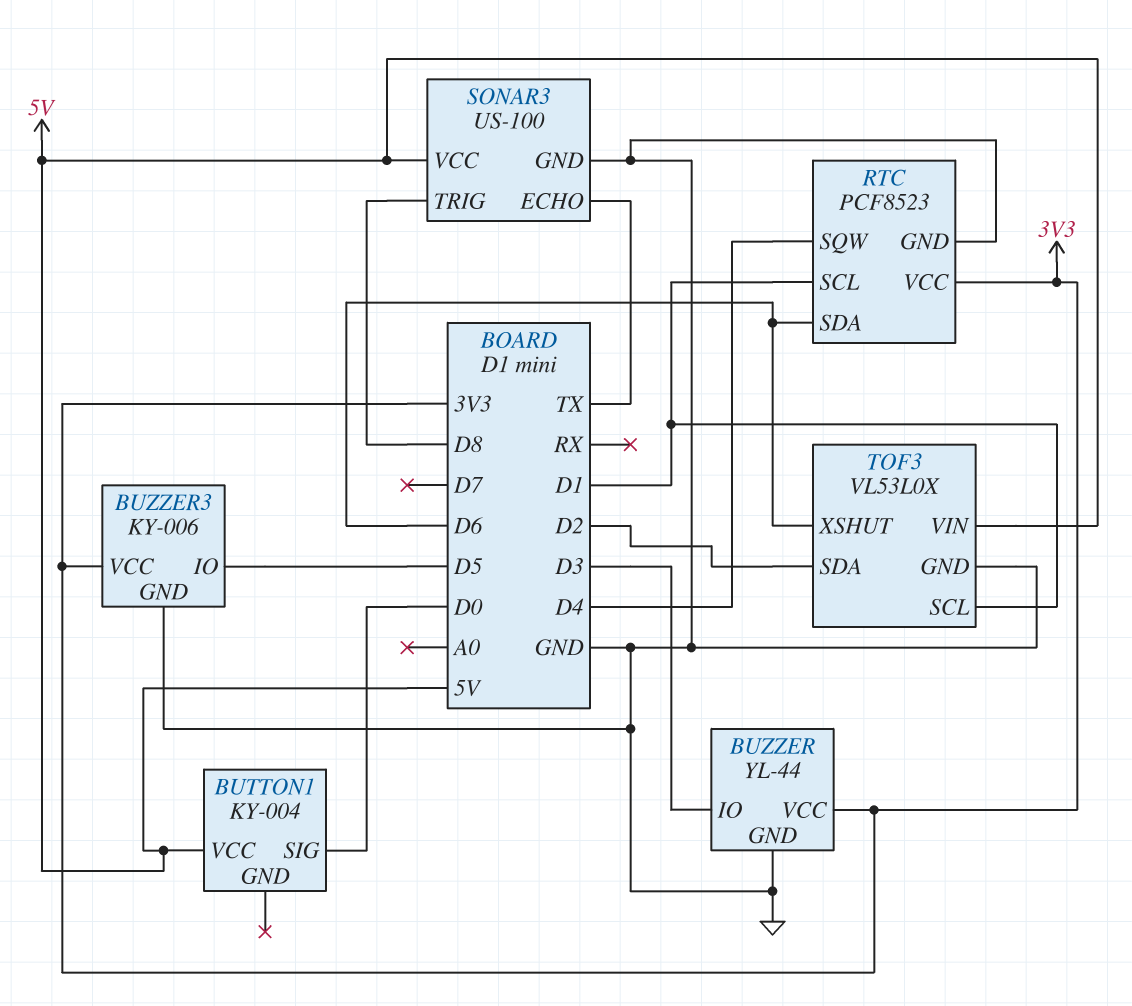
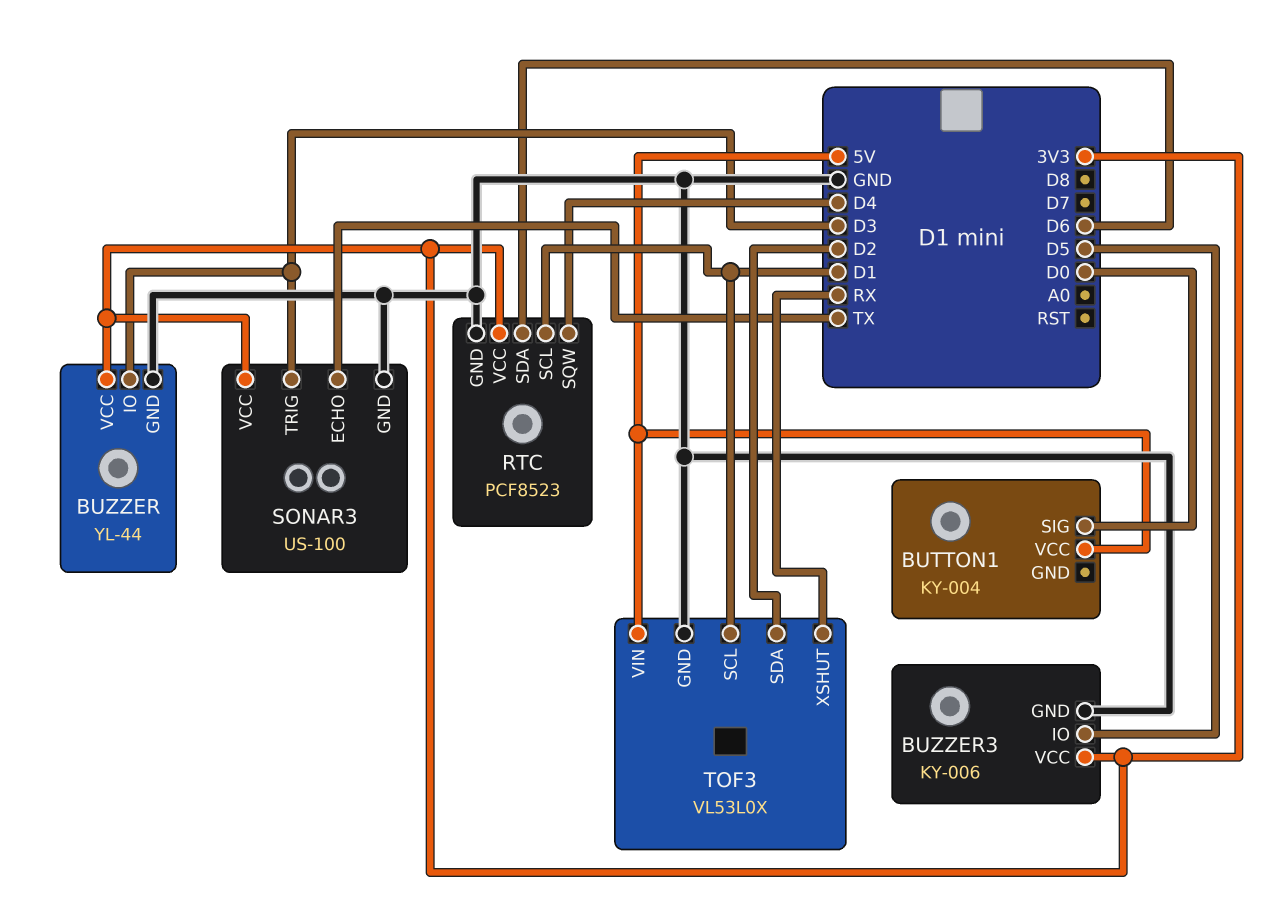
SONAR3 pin TRIG: D8 -> D3
SONAR3 pin VCC: 5V -> 3V3
TOF3 pin XSHUT: D6 -> RX

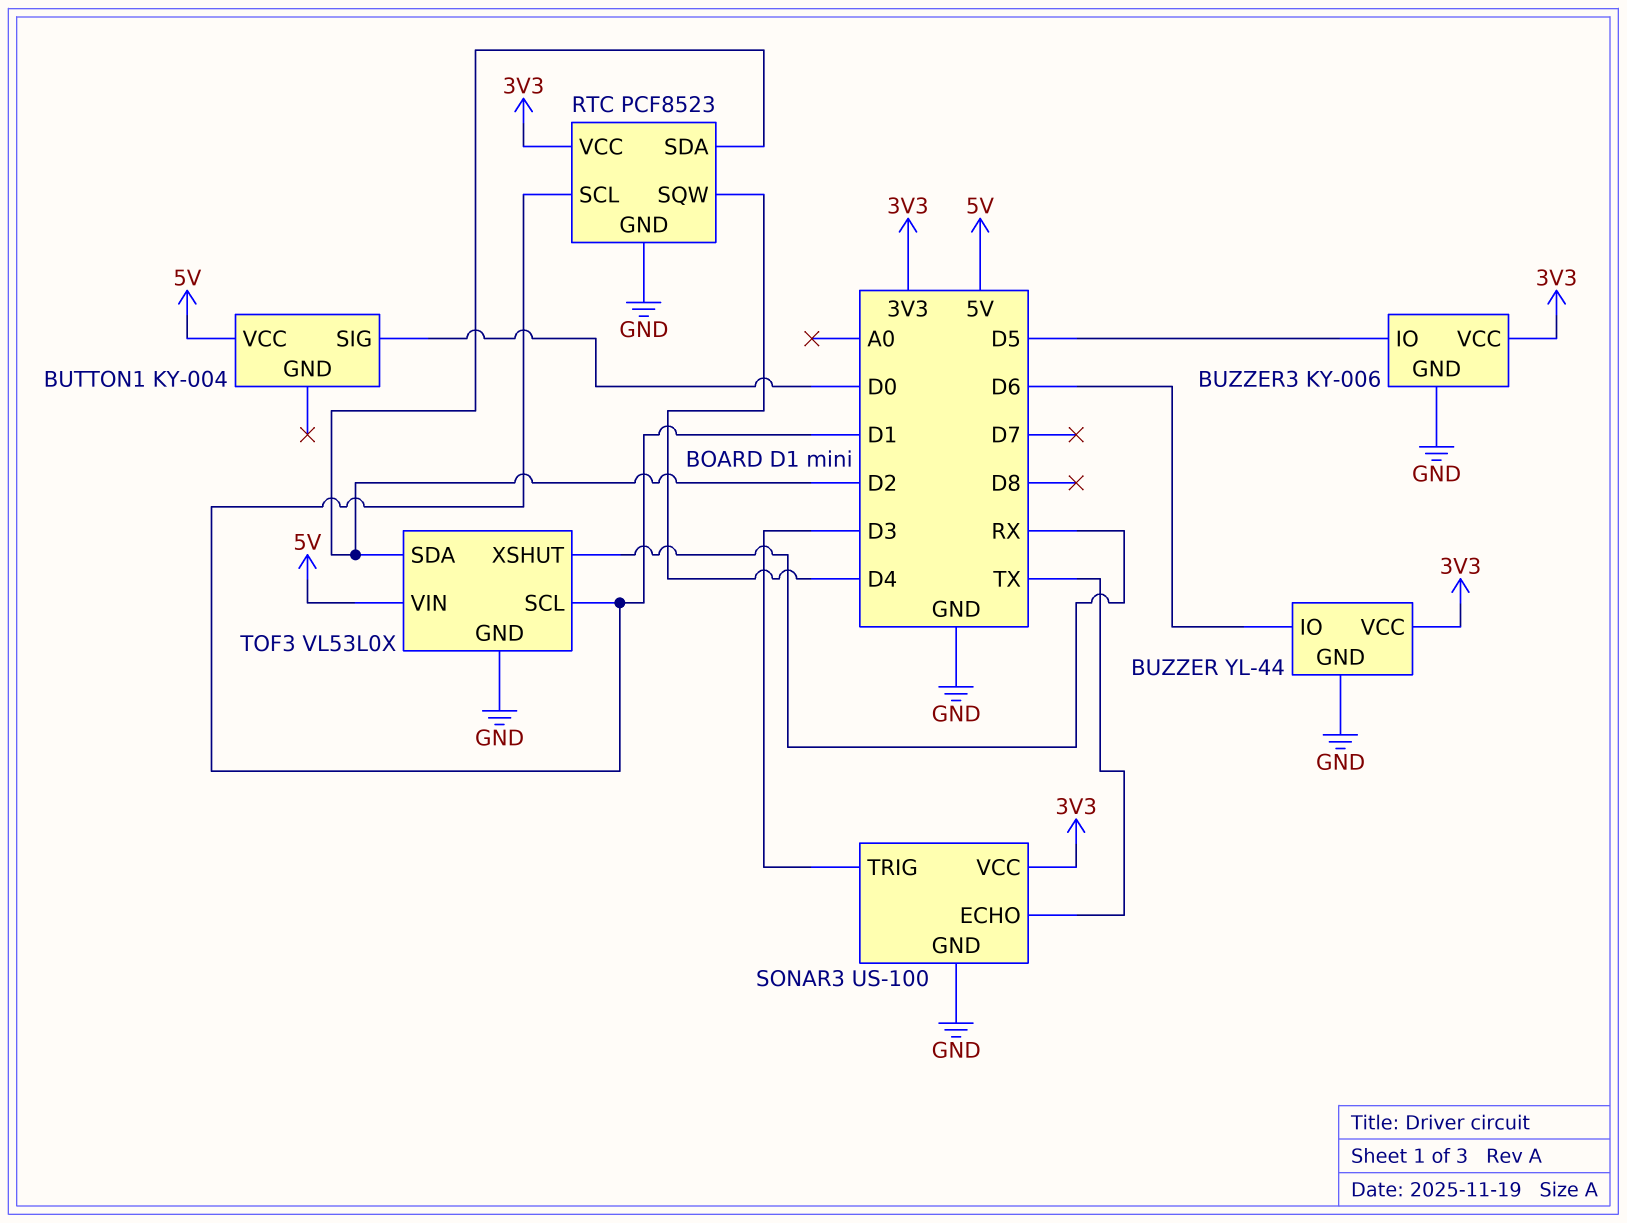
BUZZER pin IO: D3 -> D6
RTC pin SDA: D6 -> D2

